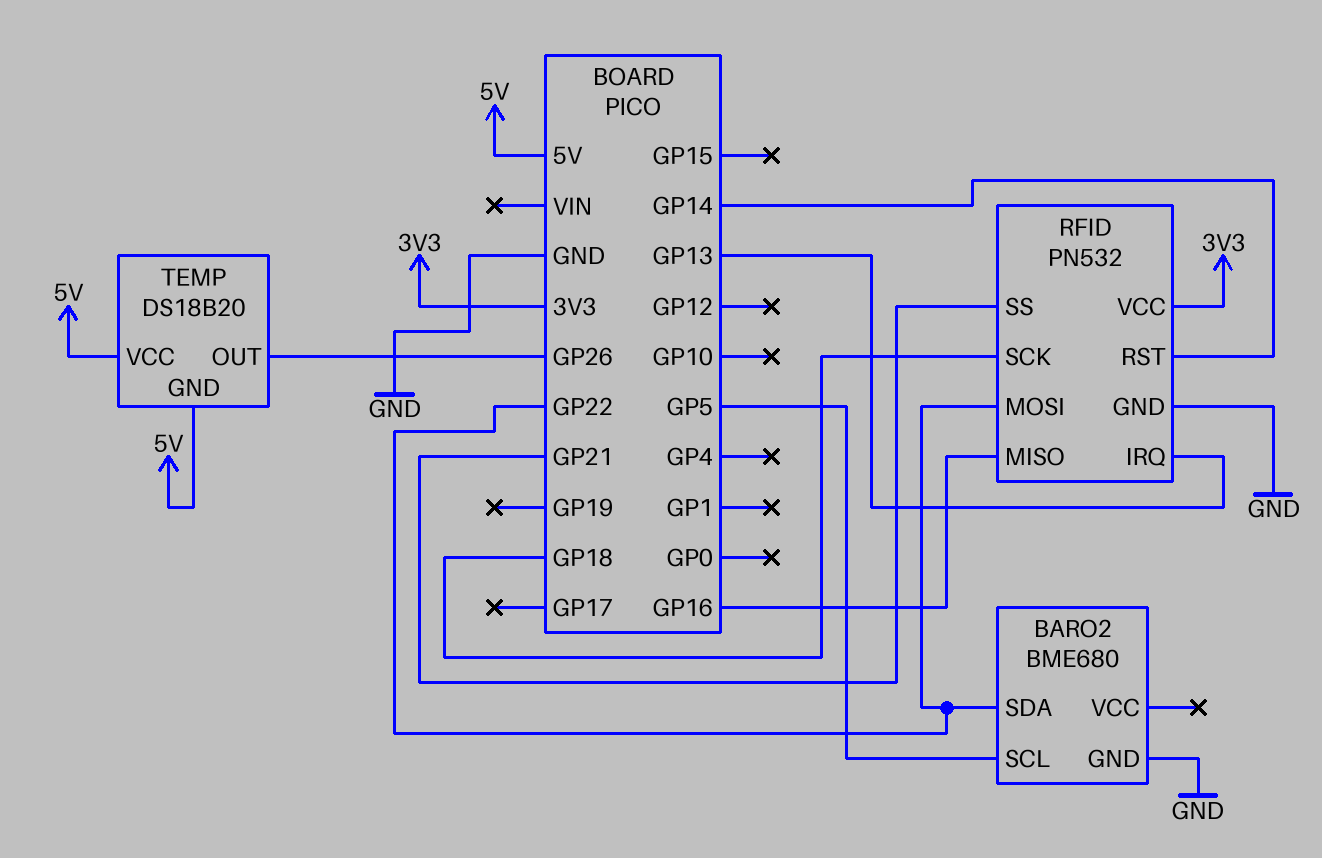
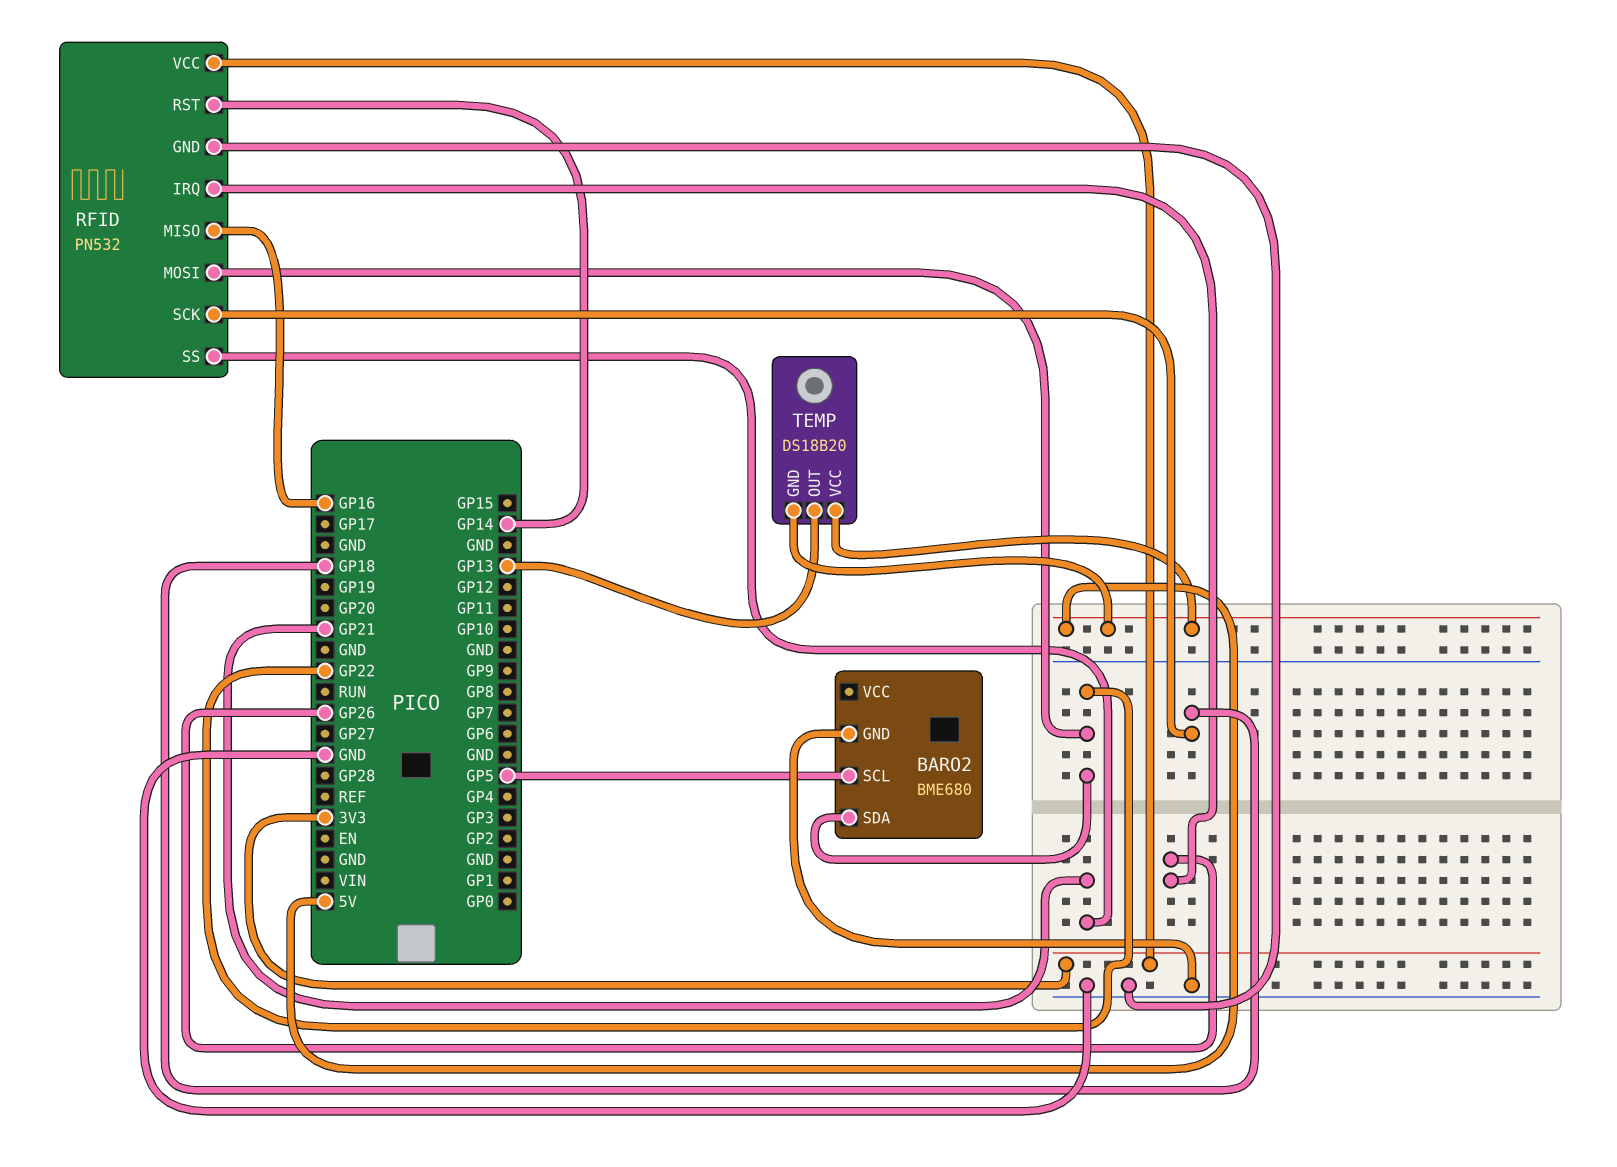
RFID pin IRQ: GP13 -> GP26
TEMP pin OUT: GP26 -> GP13

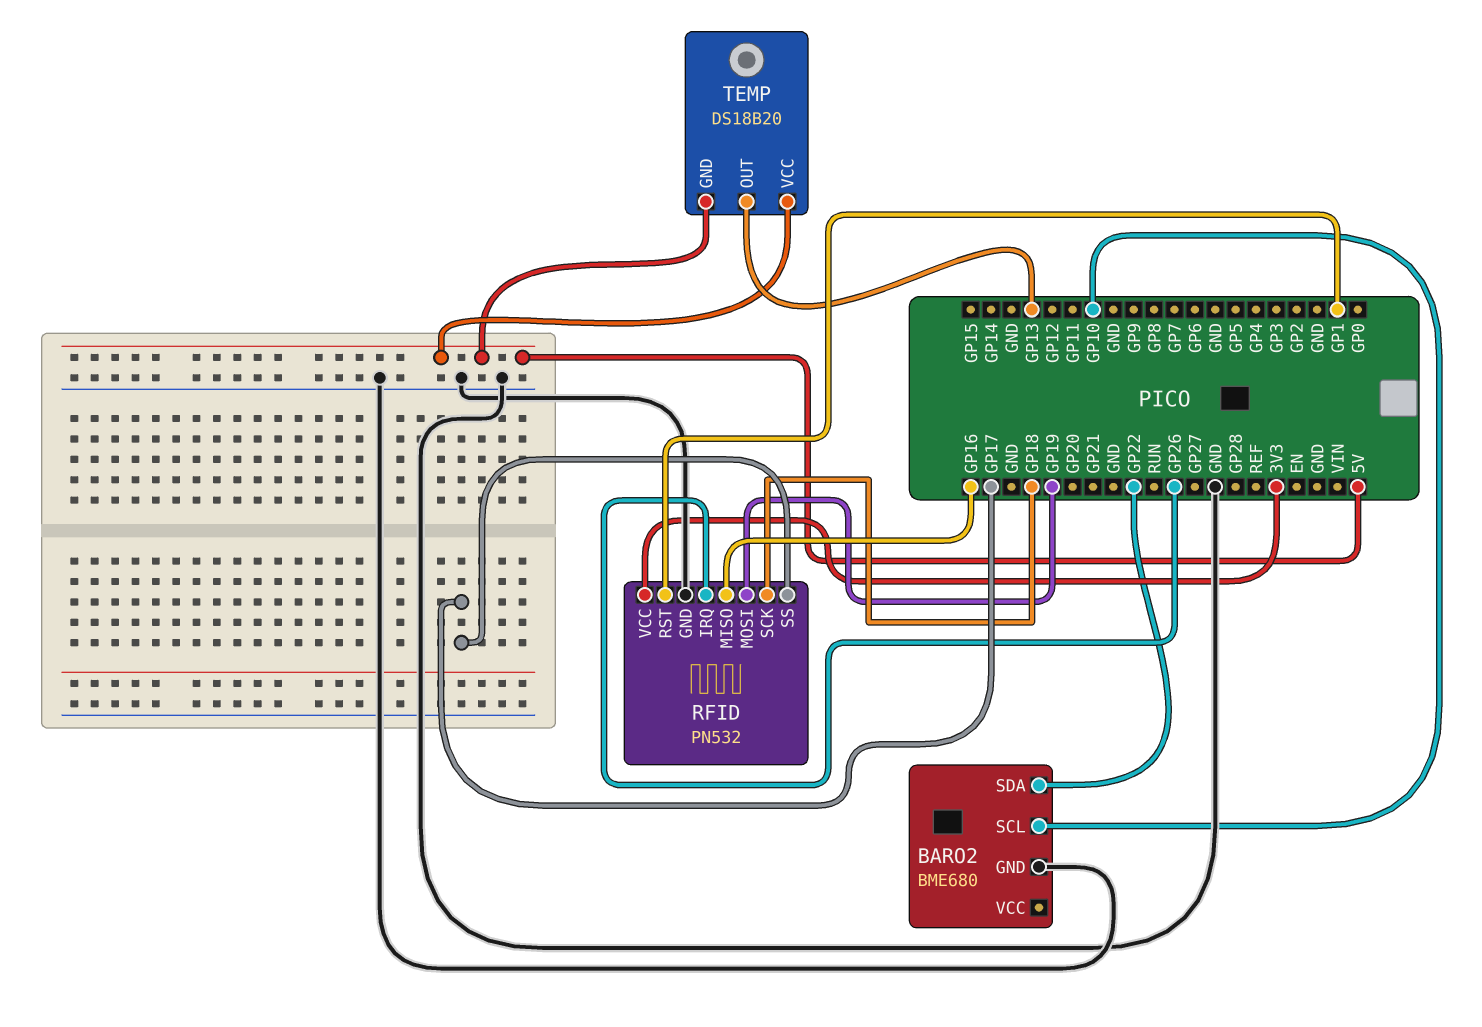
BARO2 pin SCL: GP5 -> GP10
RFID pin MOSI: GP22 -> GP19
RFID pin RST: GP14 -> GP1
RFID pin SS: GP21 -> GP17

